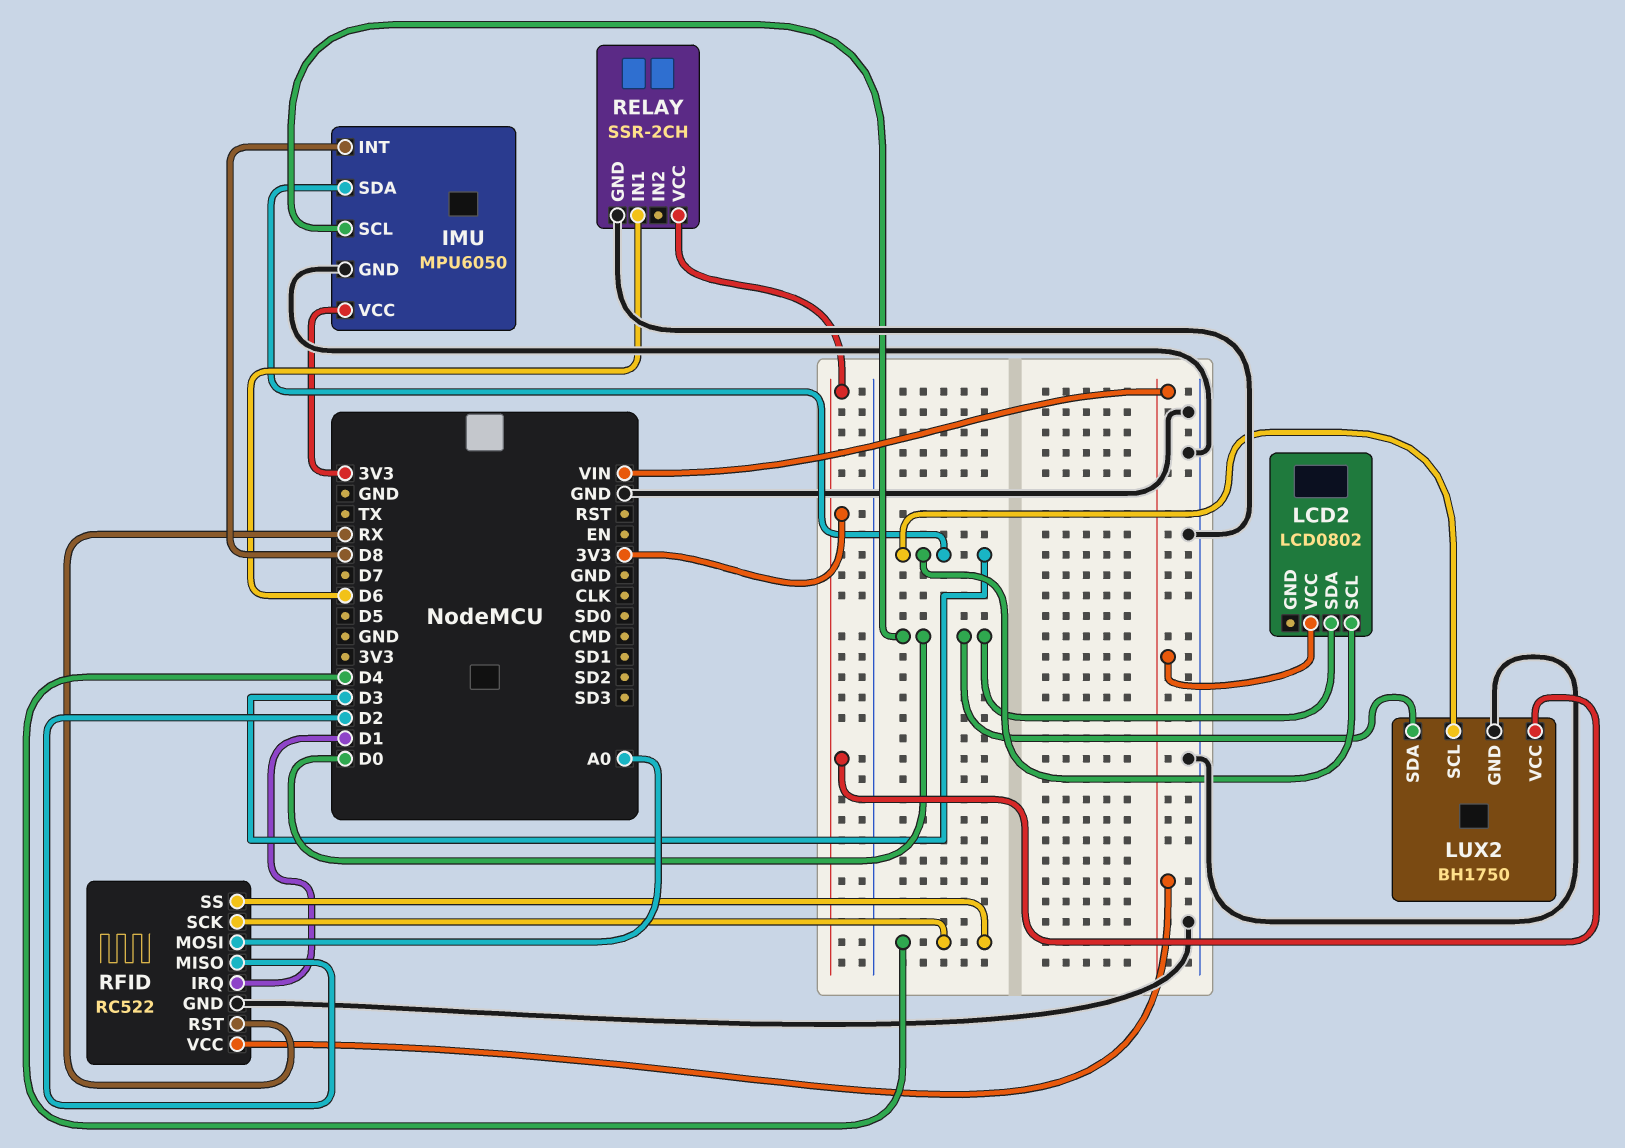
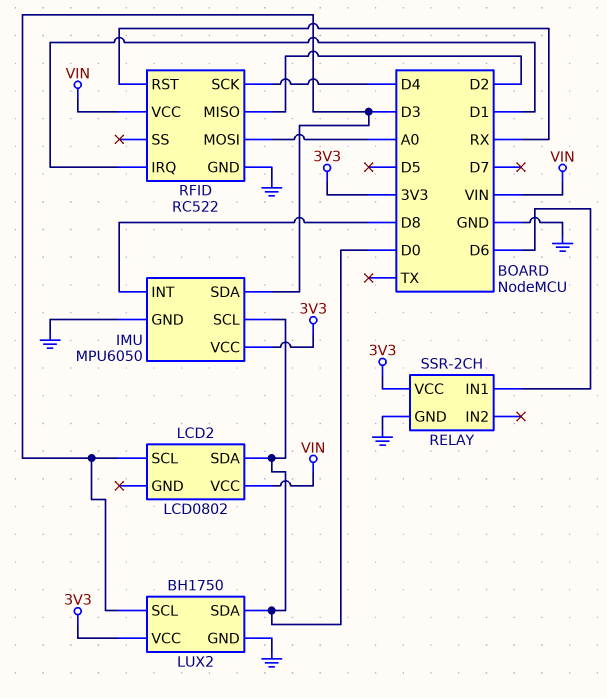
RFID pin SS: D4 -> none

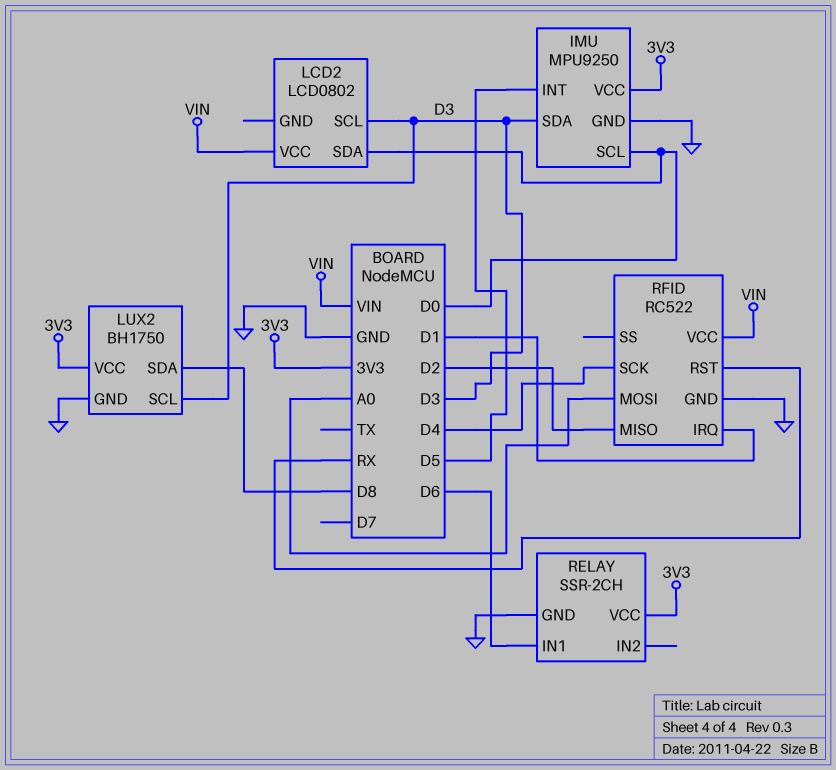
IMU: MPU6050 -> MPU9250
IMU pin INT: D8 -> D5
LUX2 pin SDA: D0 -> D8

